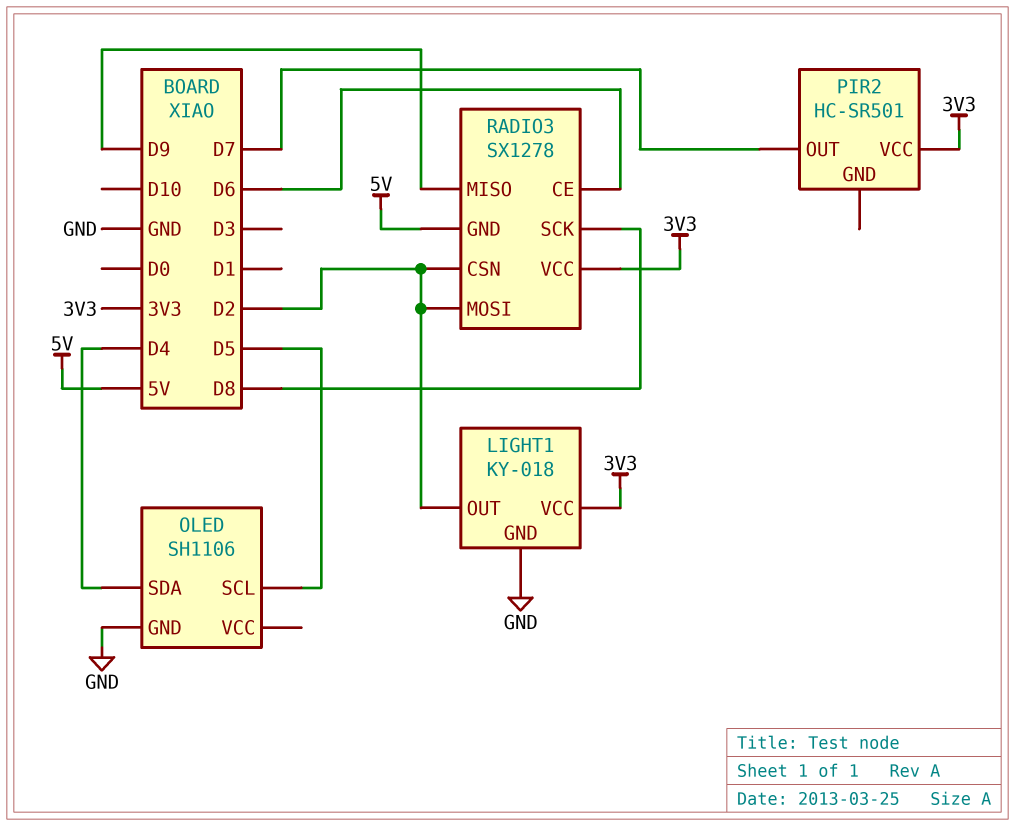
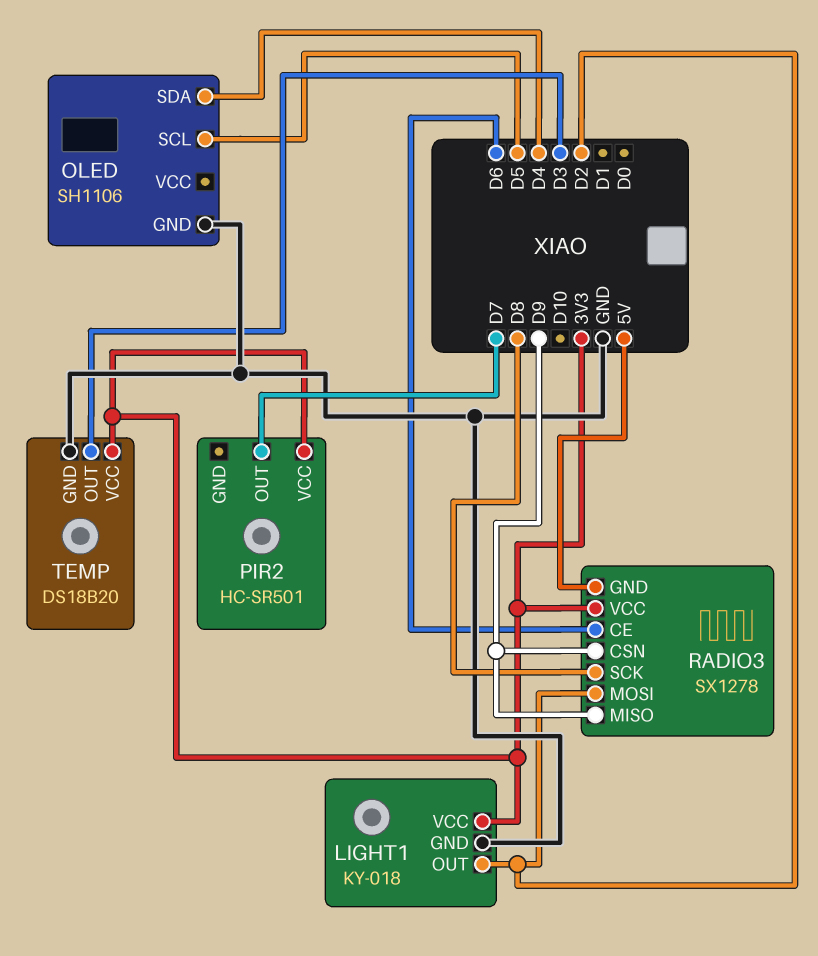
RADIO3 pin CSN: D2 -> D9
TEMP: none -> DS18B20
TEMP pin GND: none -> GND
TEMP pin OUT: none -> D3
TEMP pin VCC: none -> 3V3

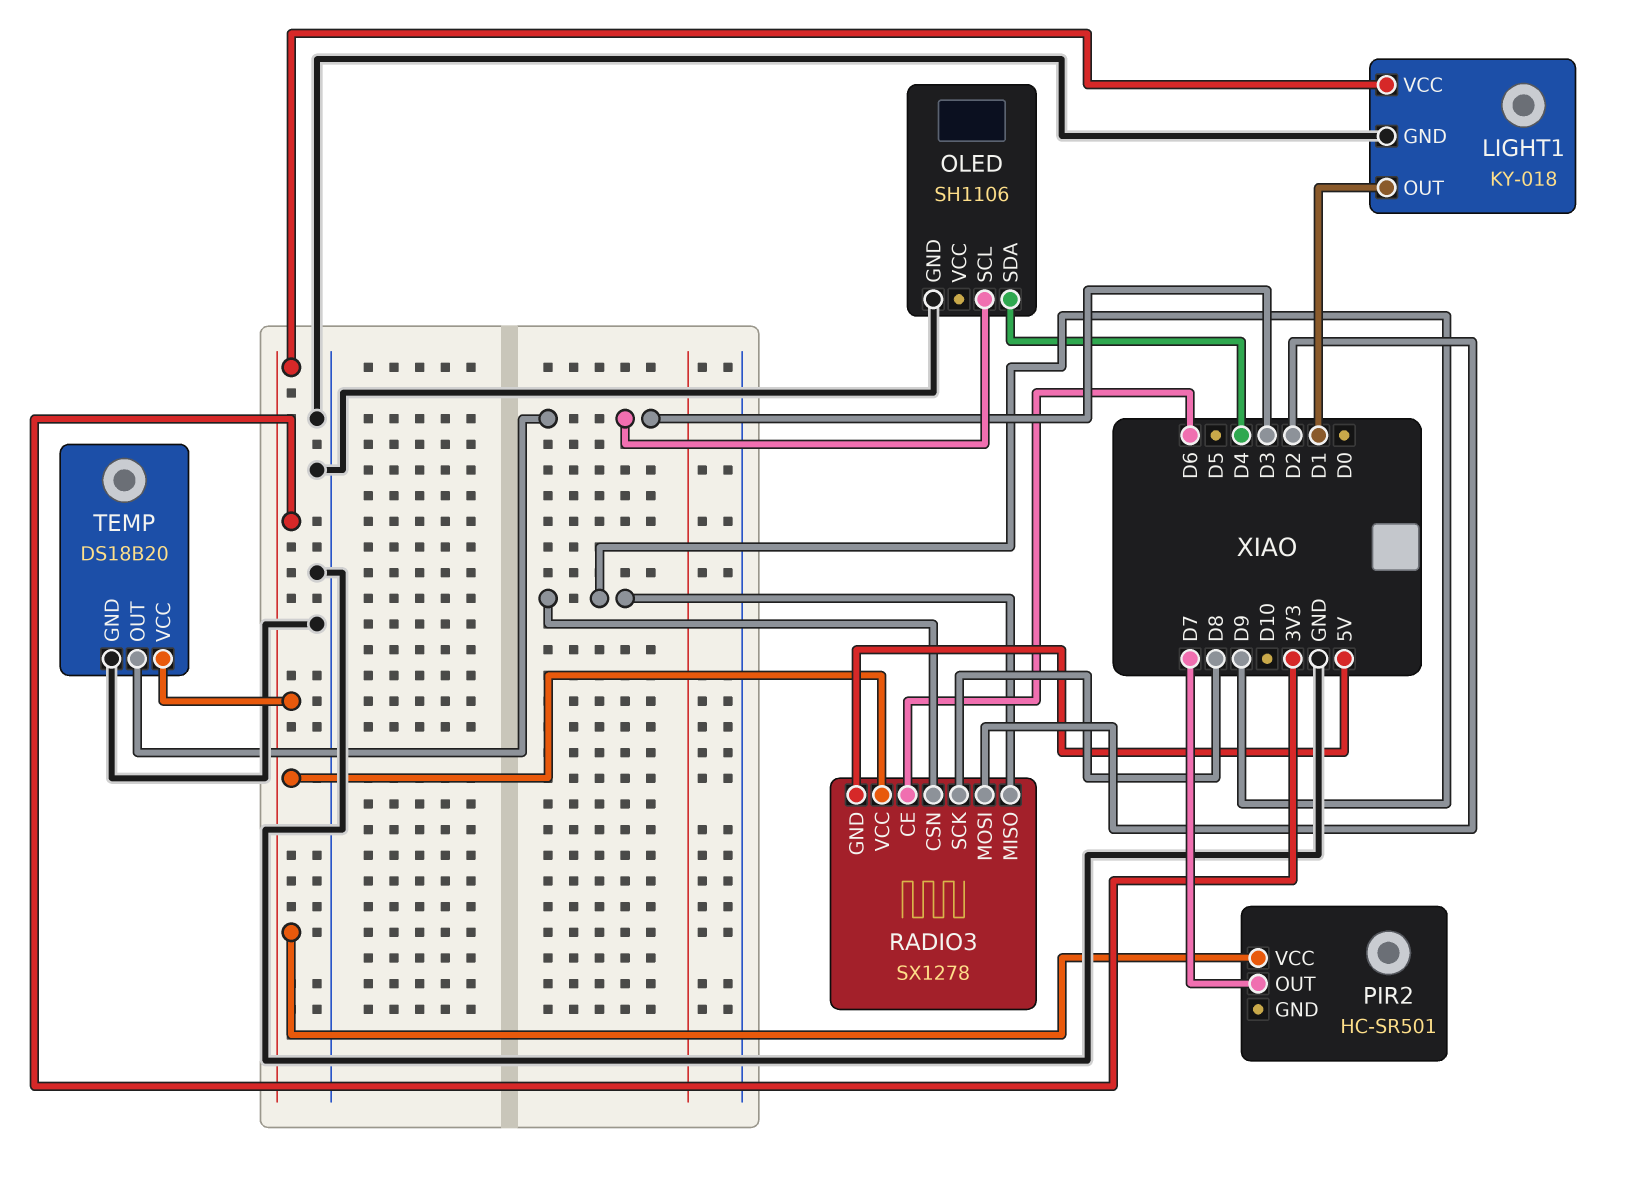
LIGHT1 pin OUT: D2 -> D1
OLED pin SCL: D5 -> D3

